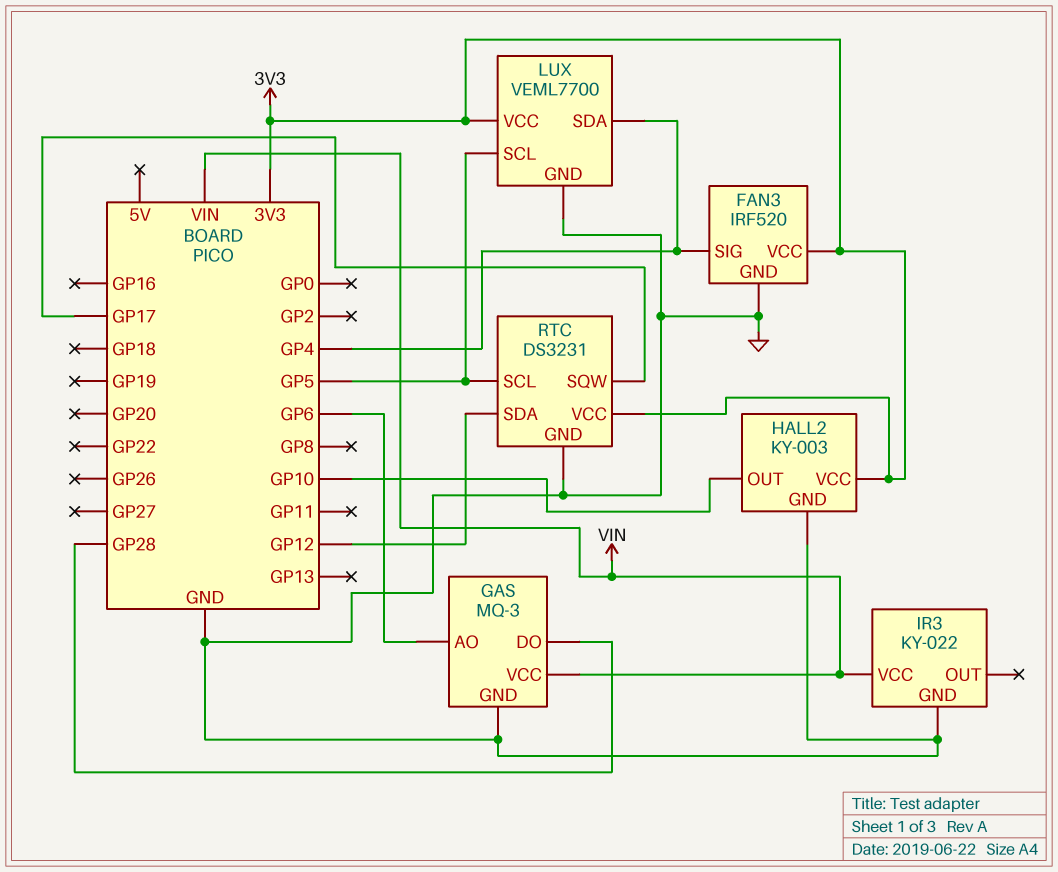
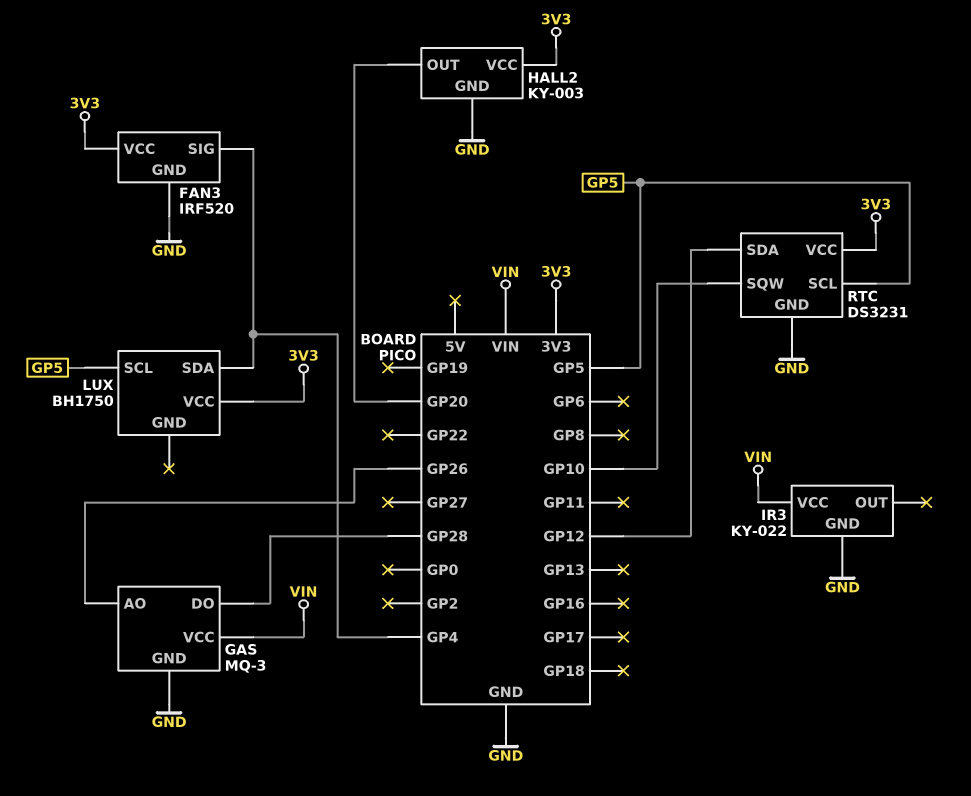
GAS pin AO: GP6 -> GP26
HALL2 pin OUT: GP10 -> GP20
LUX: VEML7700 -> BH1750
LUX pin GND: GND -> none
RTC pin SQW: GP17 -> GP10

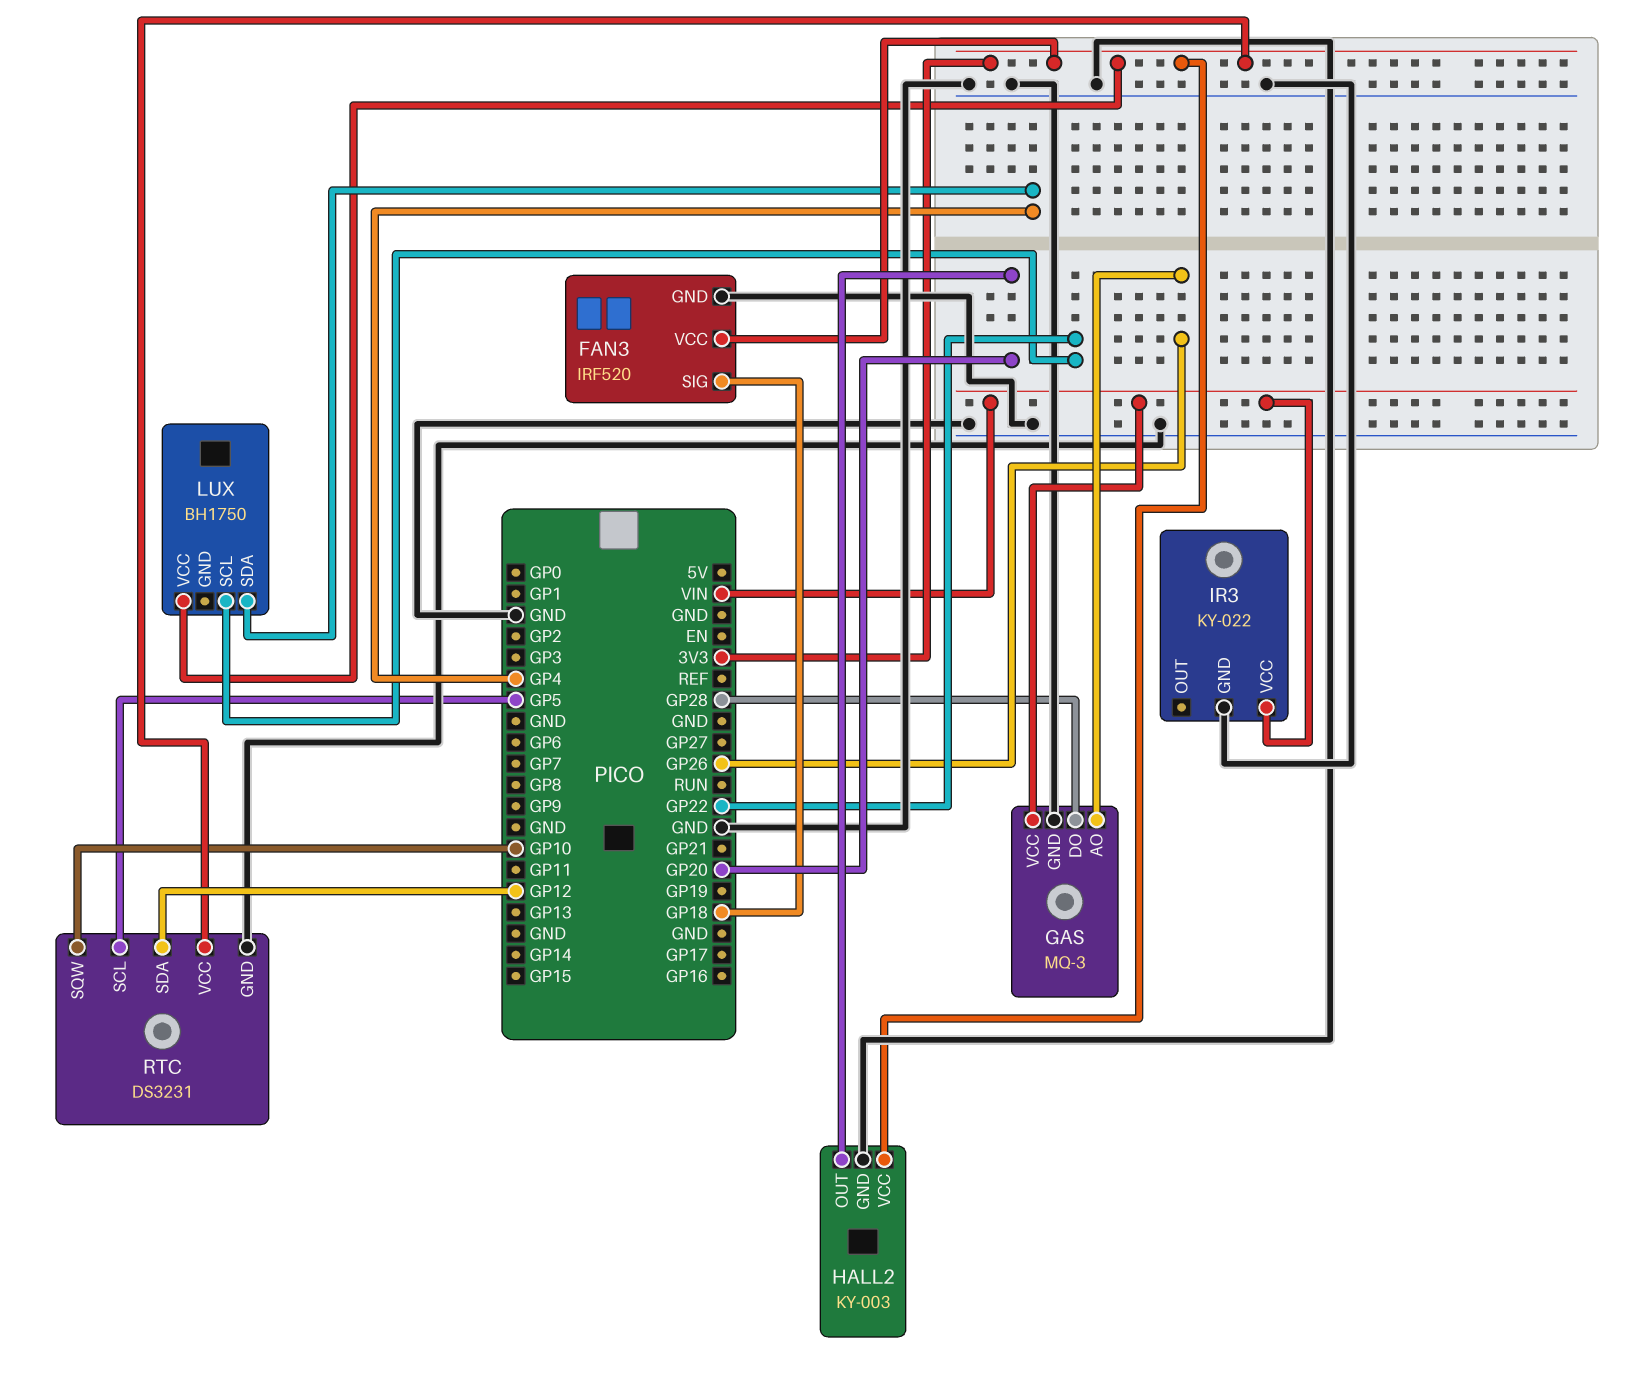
FAN3 pin SIG: GP4 -> GP18
LUX pin SCL: GP5 -> GP22

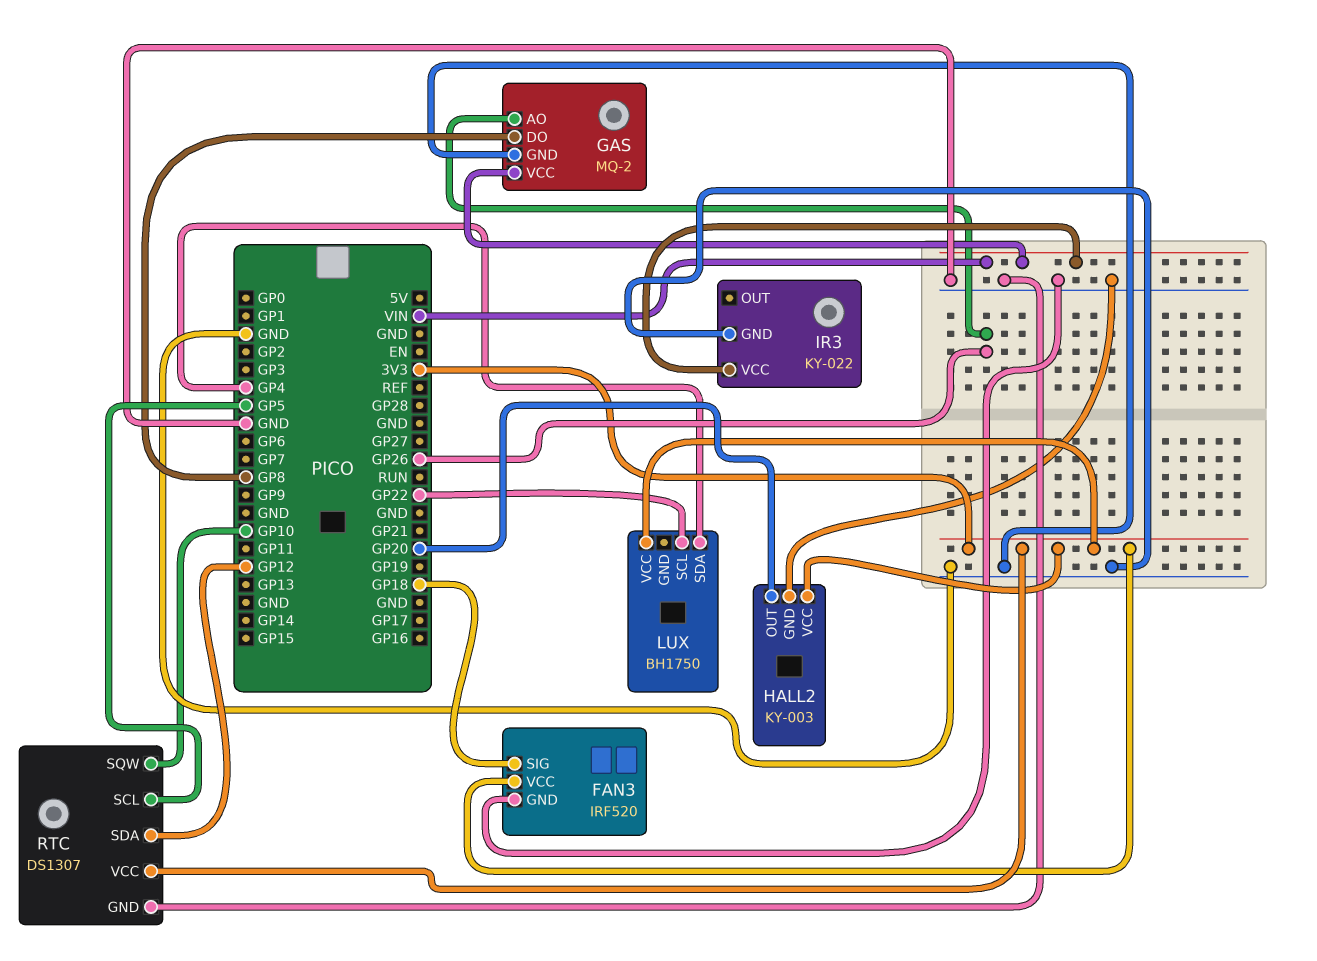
GAS: MQ-3 -> MQ-2
GAS pin DO: GP28 -> GP8
RTC: DS3231 -> DS1307

